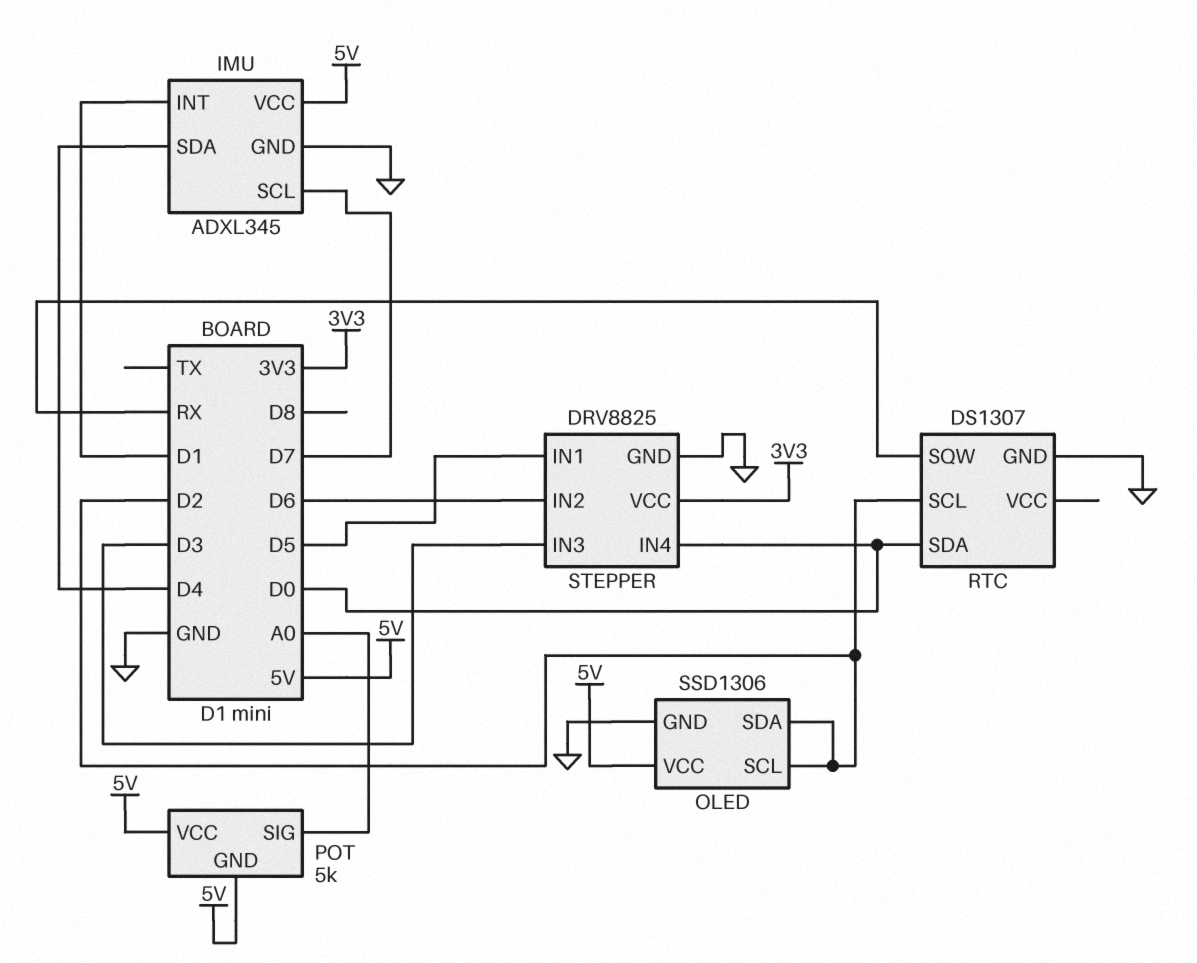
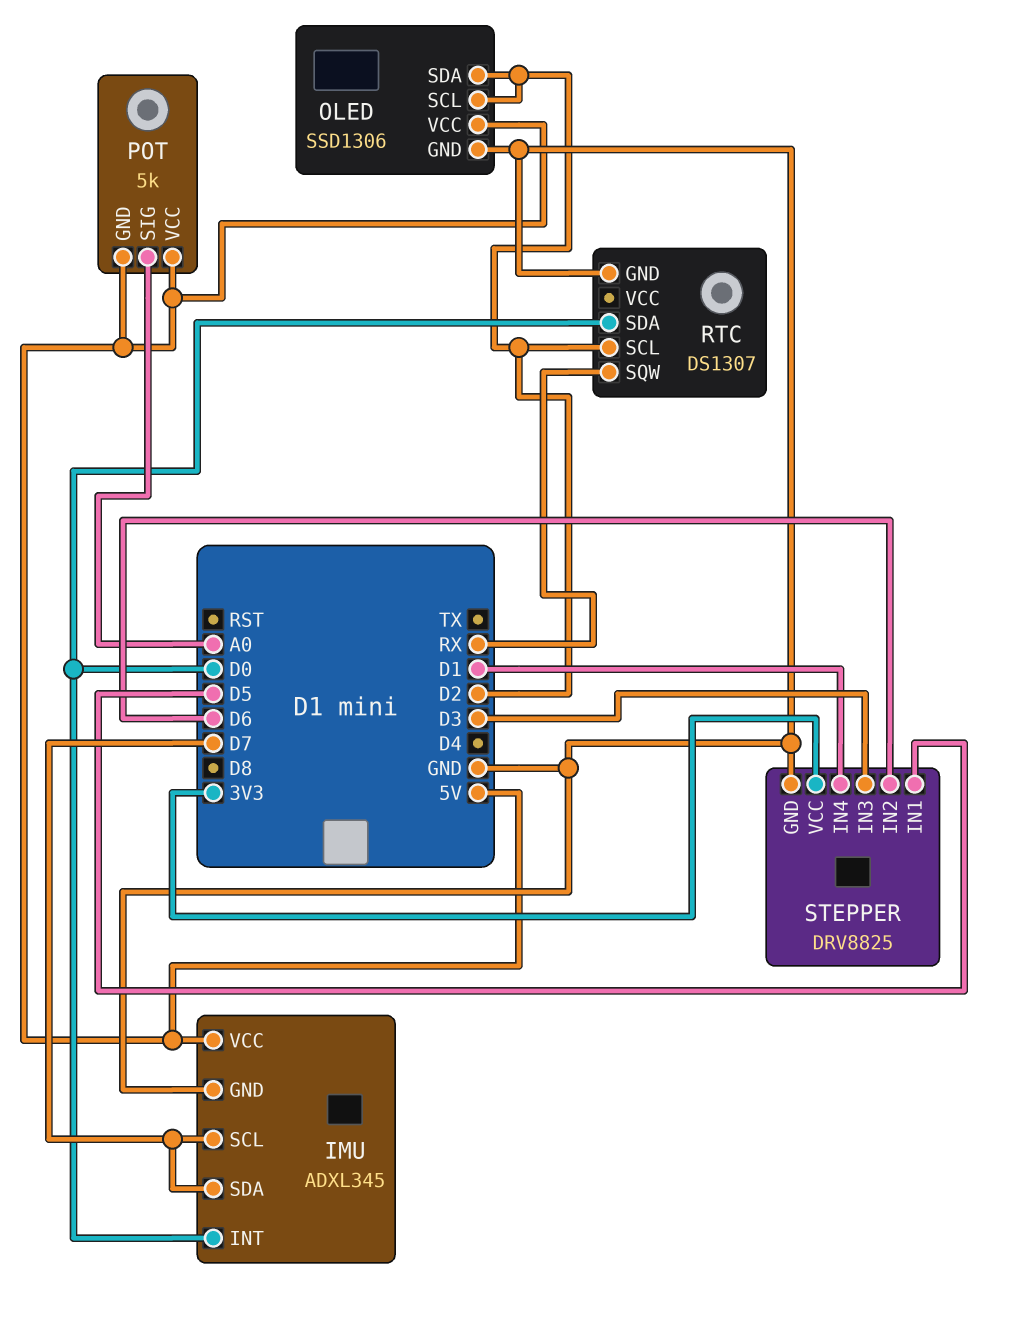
IMU pin INT: D1 -> D0
IMU pin SDA: D4 -> D7
STEPPER pin IN4: D0 -> D1

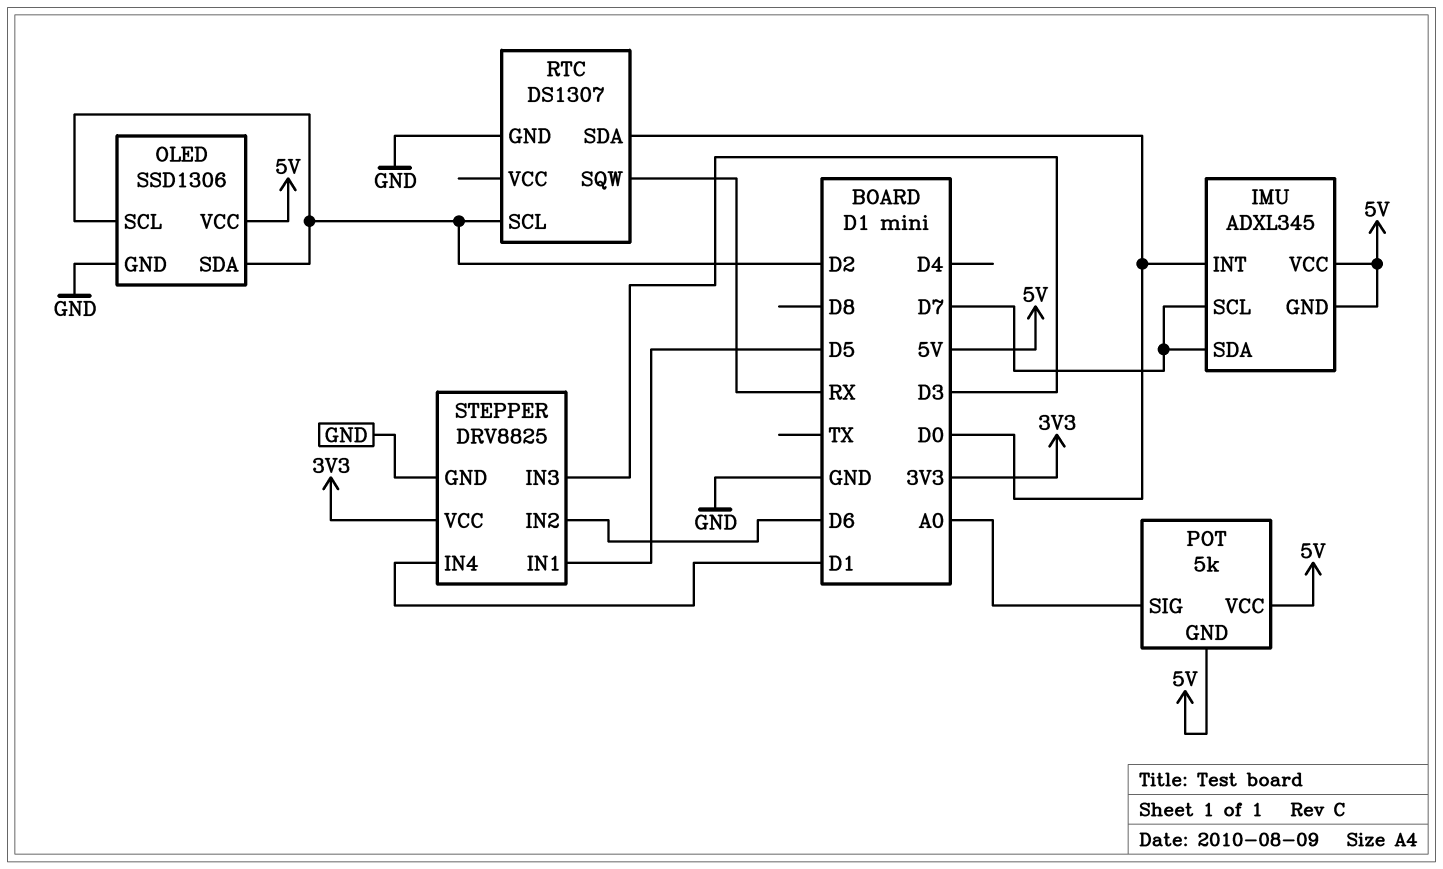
IMU pin GND: GND -> 5V

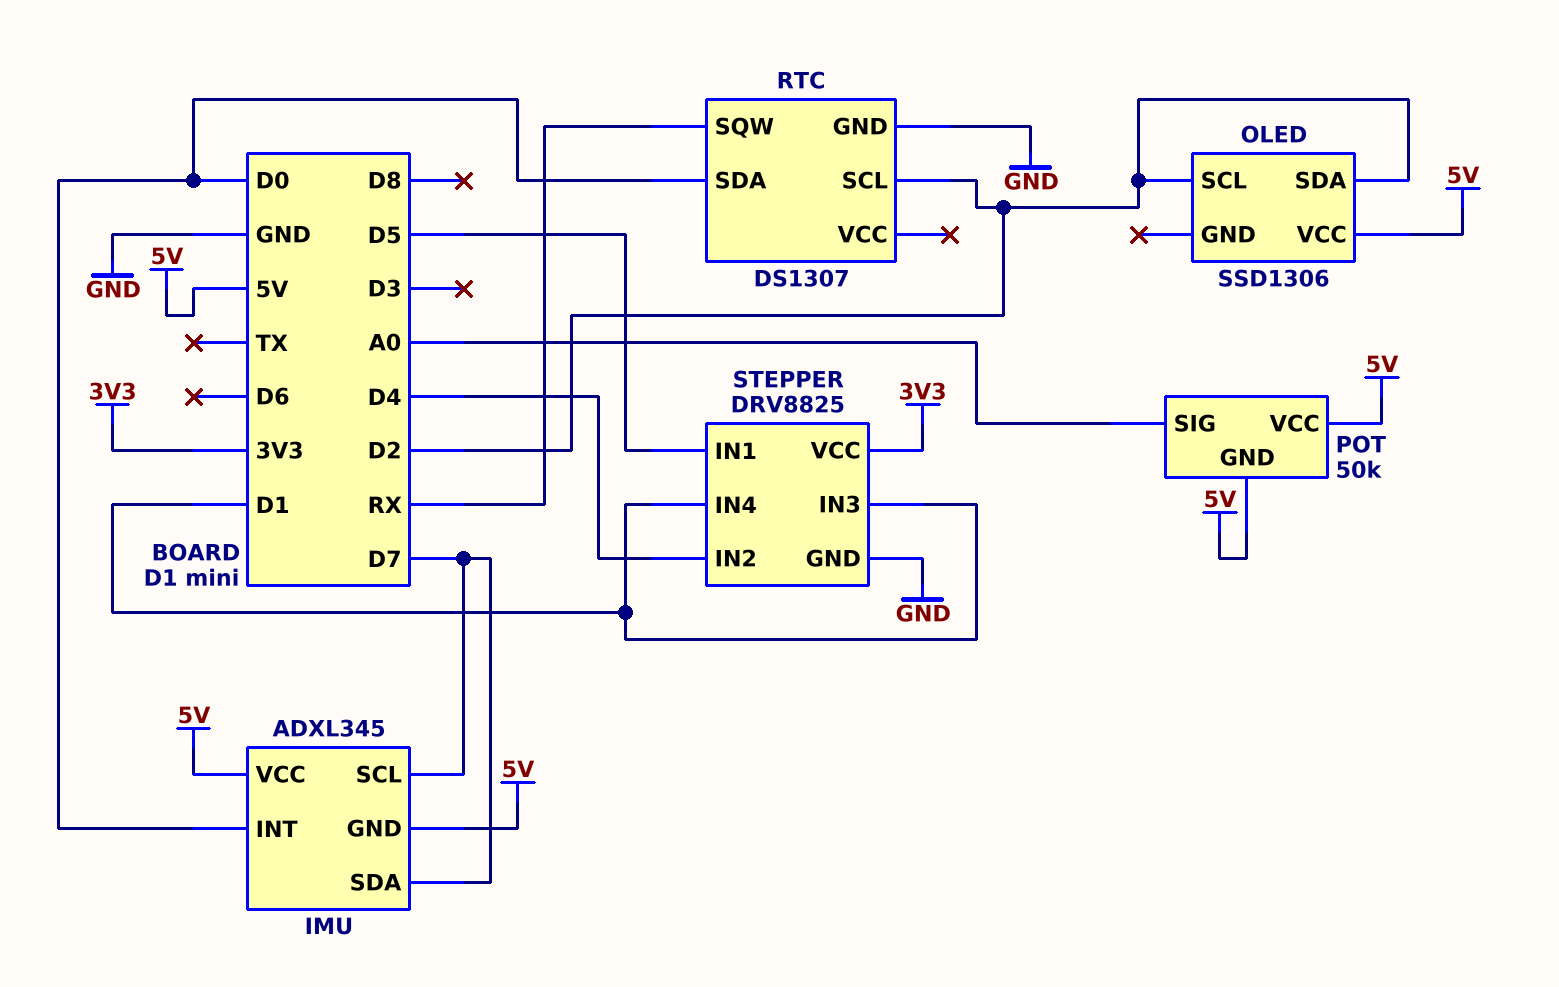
OLED pin GND: GND -> none
POT: 5k -> 50k
STEPPER pin IN2: D6 -> D4
STEPPER pin IN3: D3 -> D1

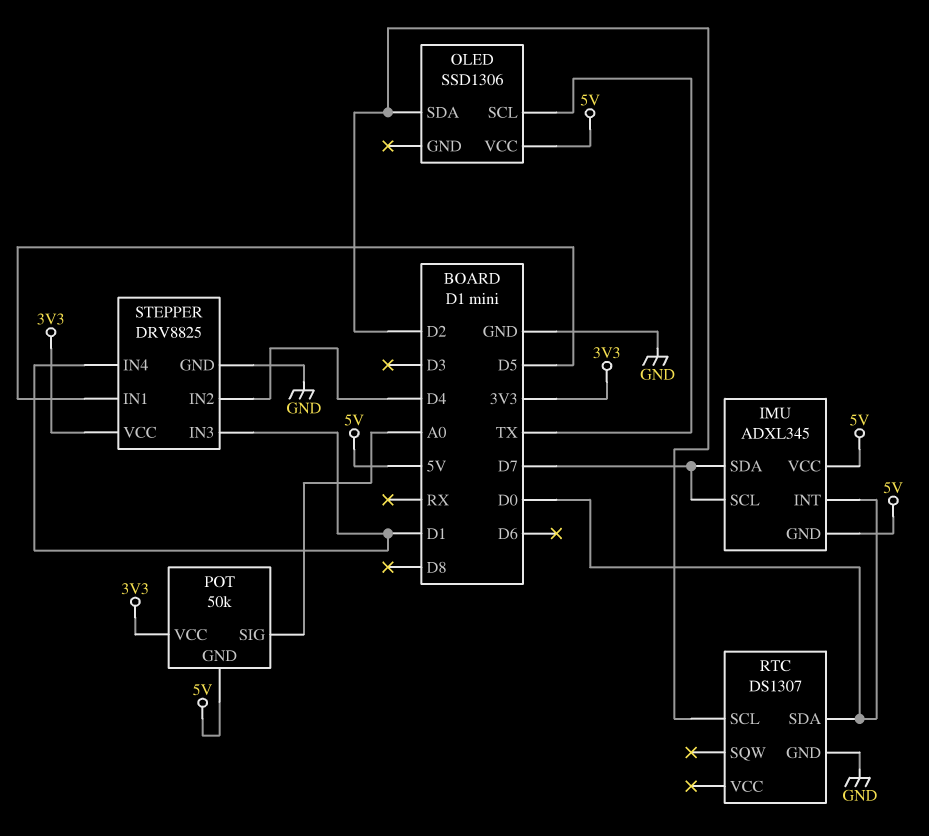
OLED pin SCL: D2 -> TX
POT pin VCC: 5V -> 3V3
RTC pin SQW: RX -> none

